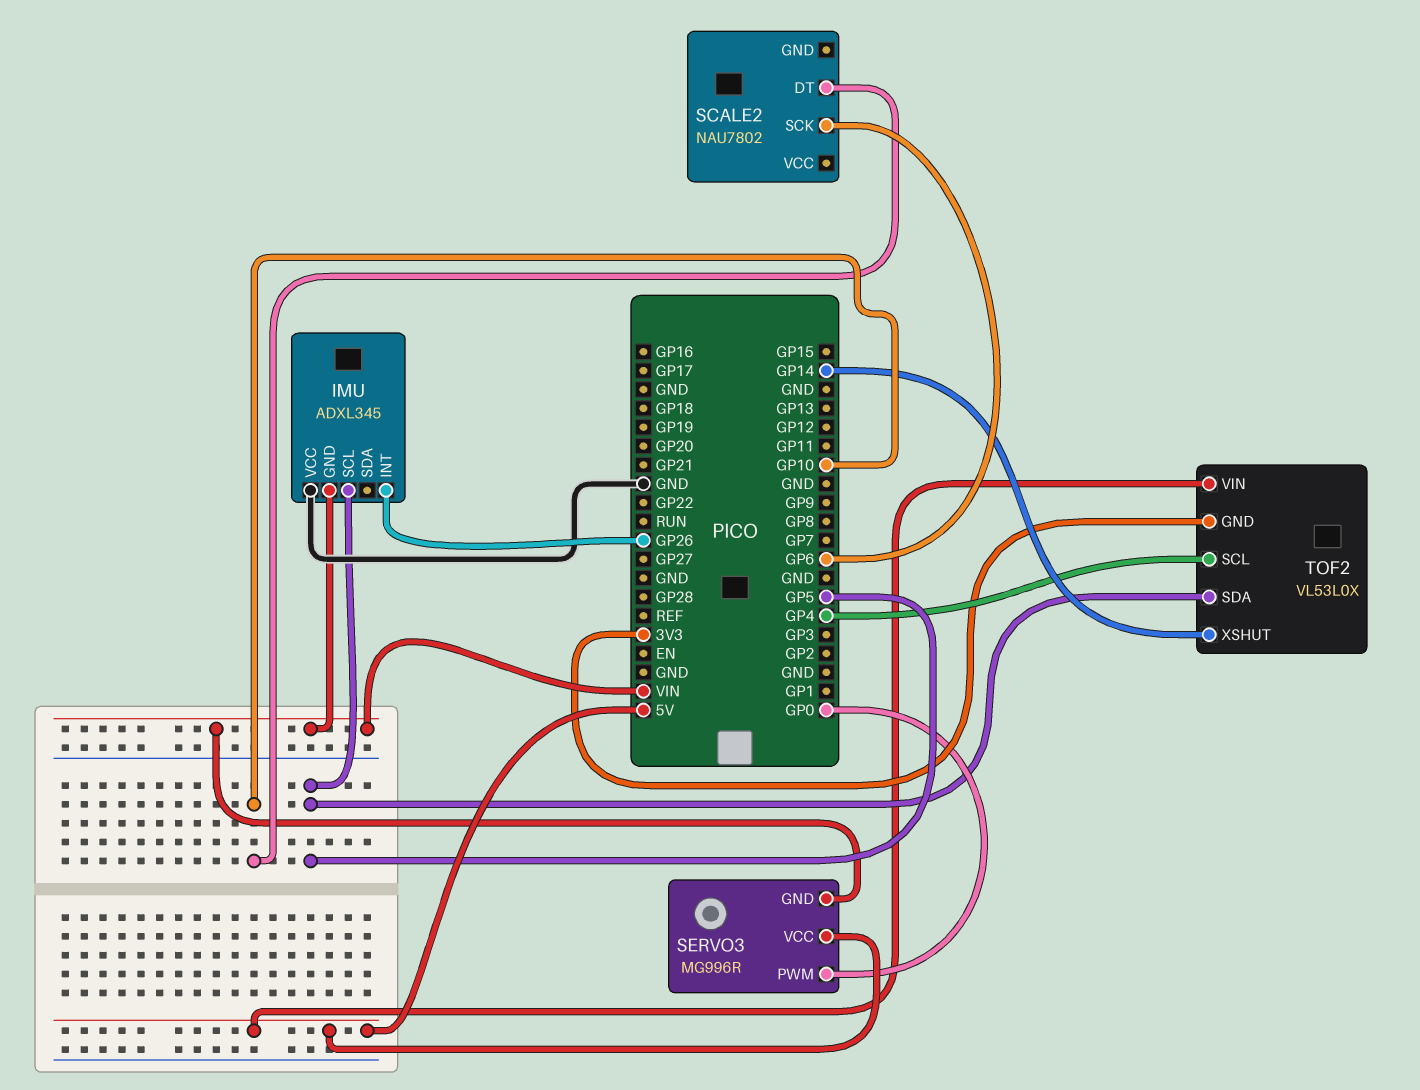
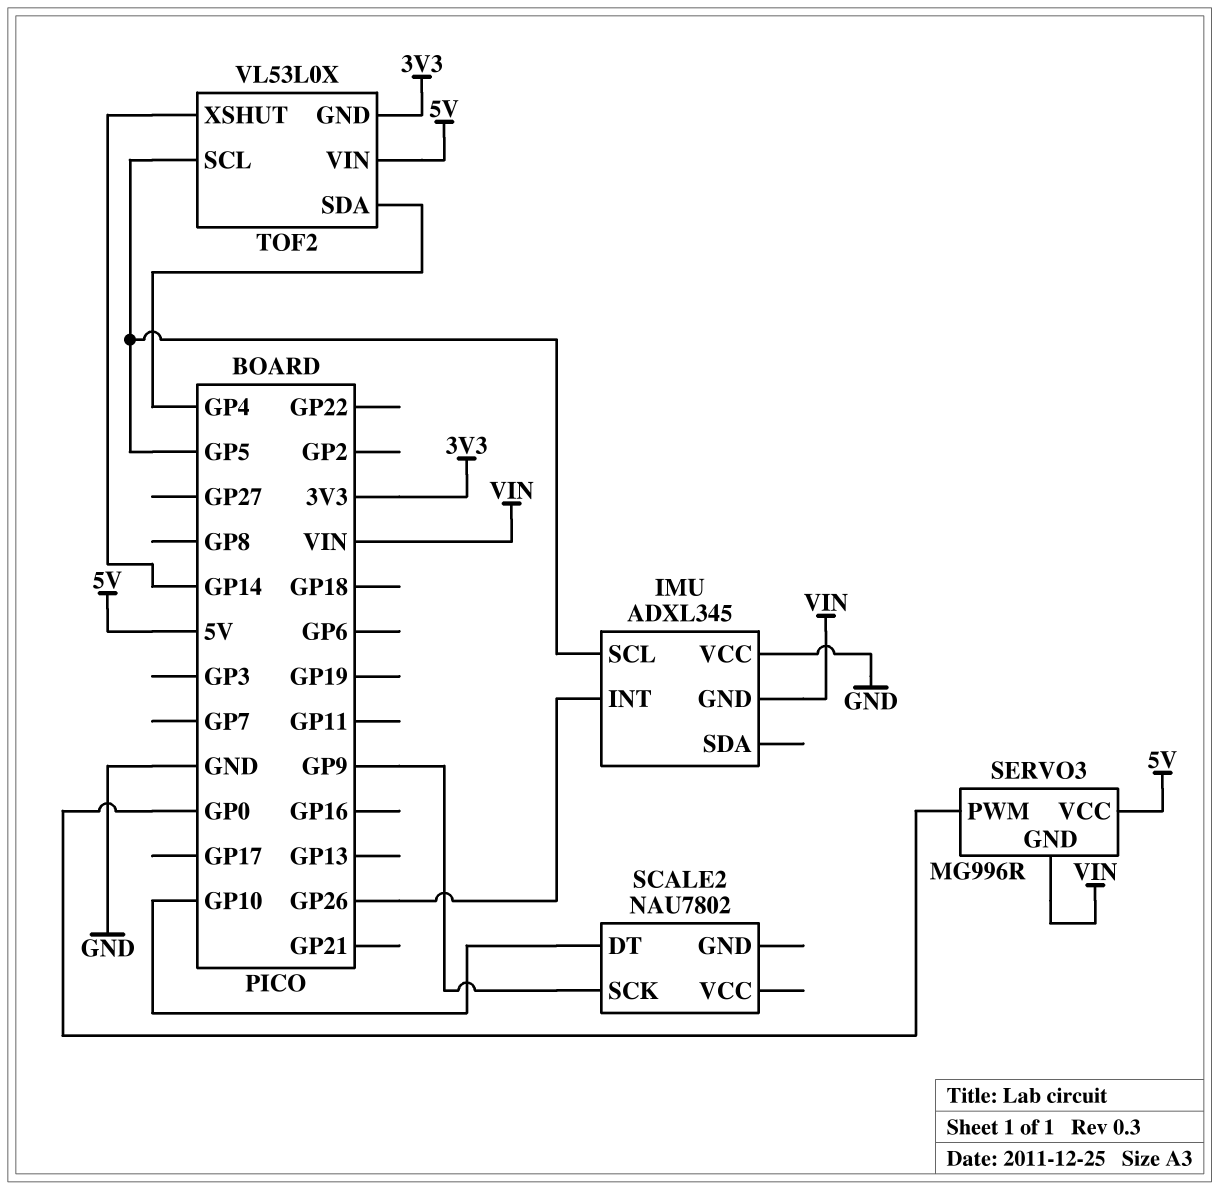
SCALE2 pin SCK: GP6 -> GP9
TOF2 pin SCL: GP4 -> GP5
TOF2 pin SDA: GP5 -> GP4

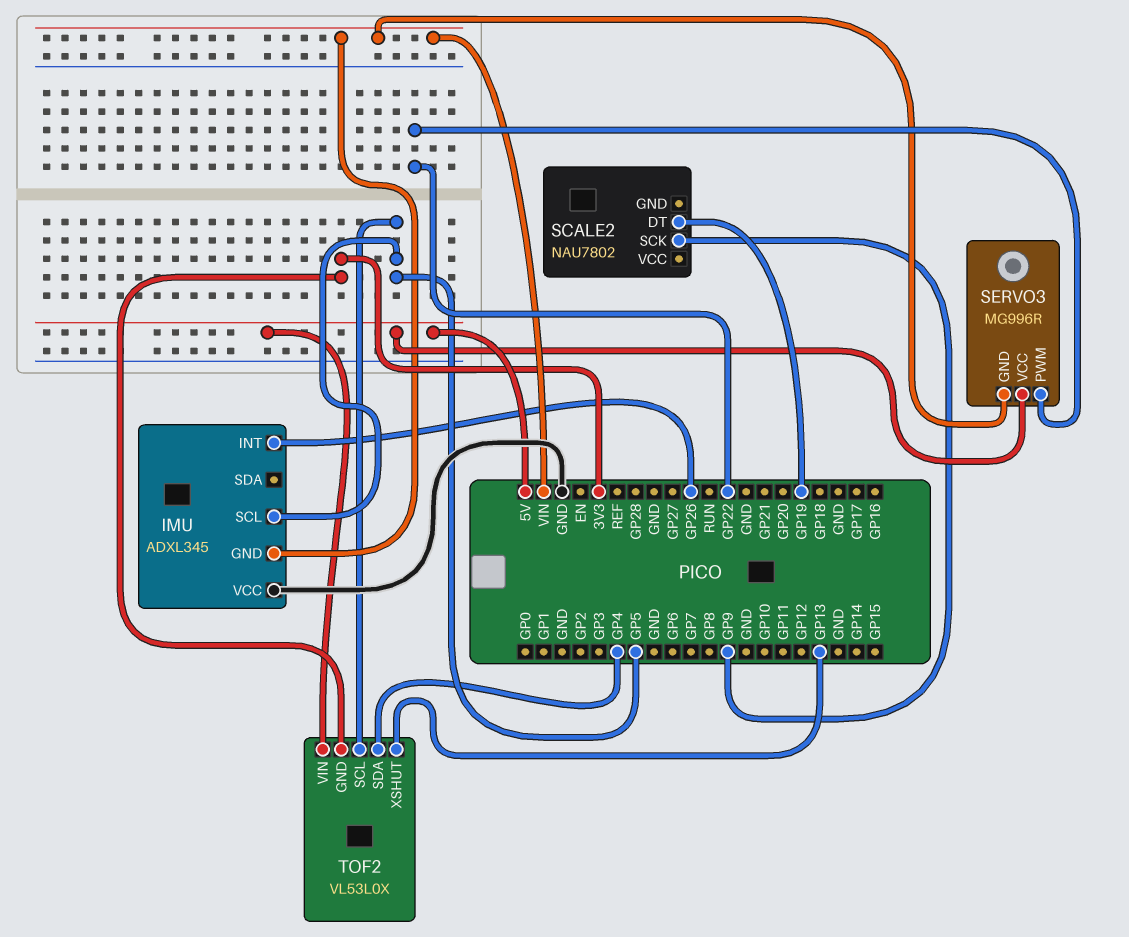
SCALE2 pin DT: GP10 -> GP19
SERVO3 pin PWM: GP0 -> GP22
TOF2 pin XSHUT: GP14 -> GP13

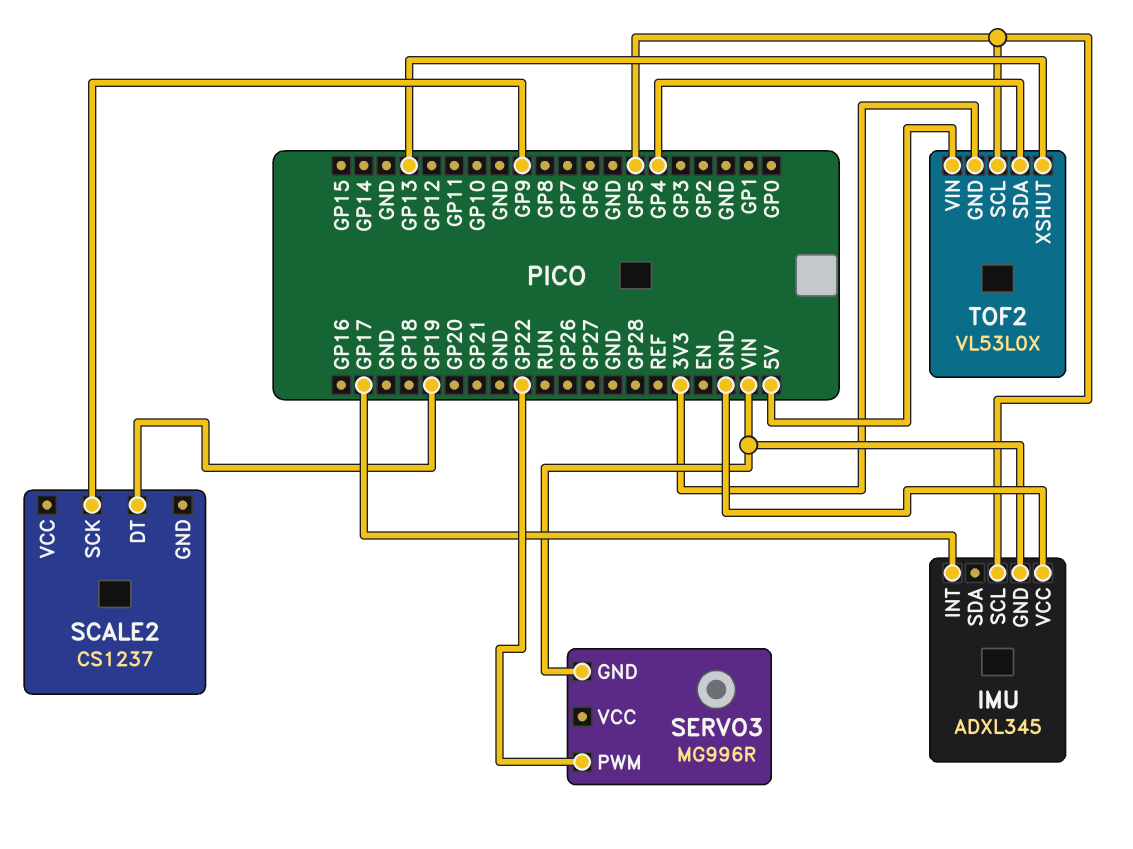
IMU pin INT: GP26 -> GP17
SCALE2: NAU7802 -> CS1237
SERVO3 pin VCC: 5V -> none

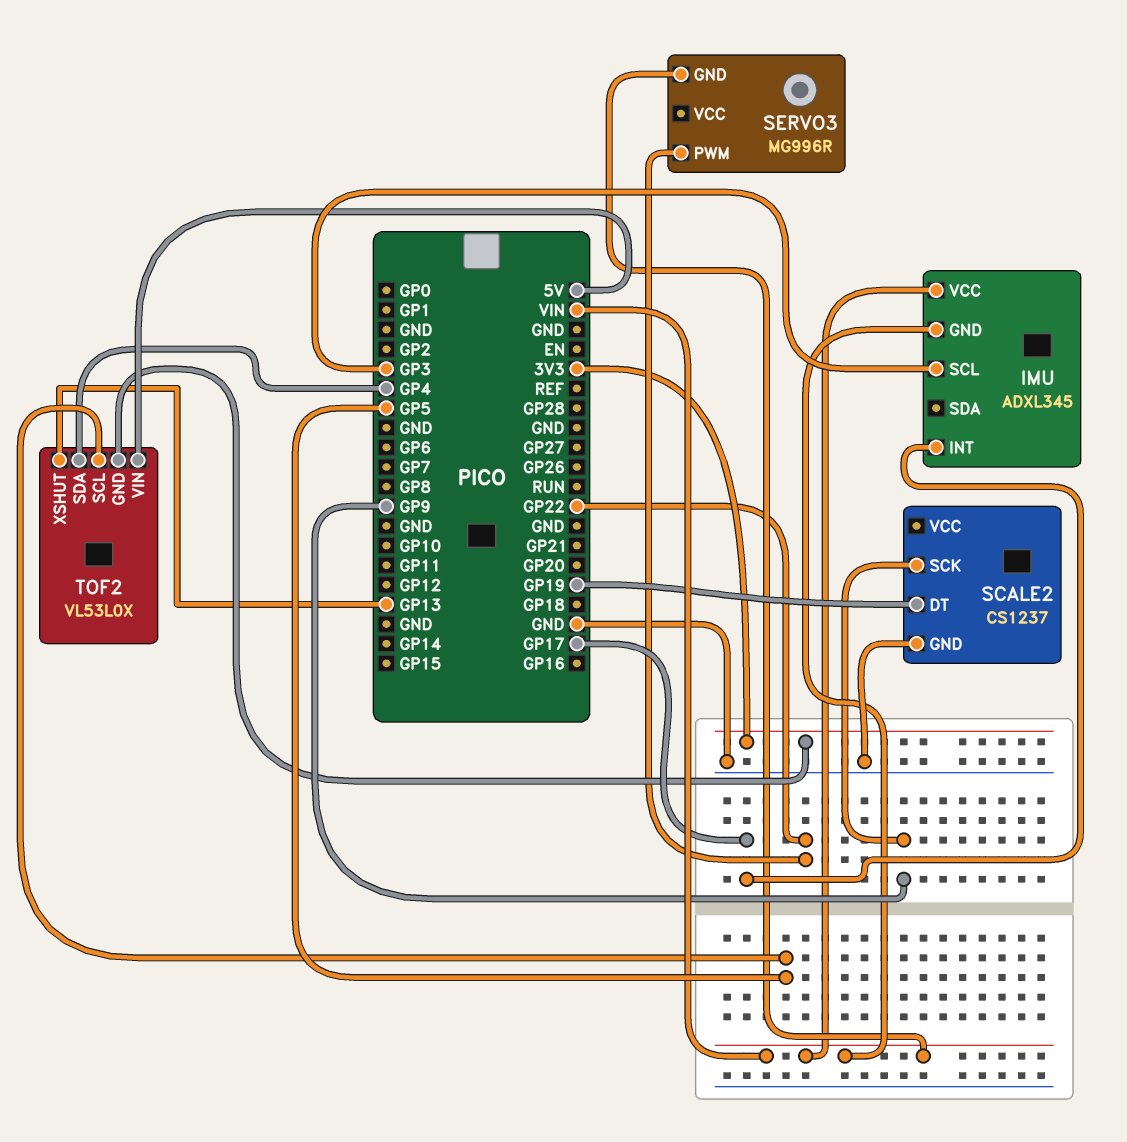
IMU pin SCL: GP5 -> GP3
IMU pin VCC: GND -> VIN
SCALE2 pin GND: none -> GND

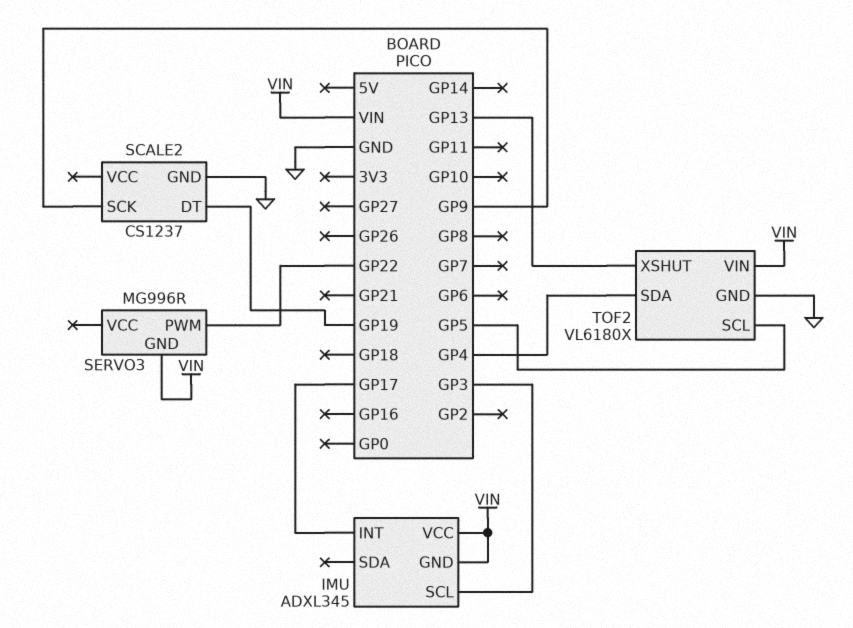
TOF2: VL53L0X -> VL6180X
TOF2 pin GND: 3V3 -> GND
TOF2 pin VIN: 5V -> VIN

